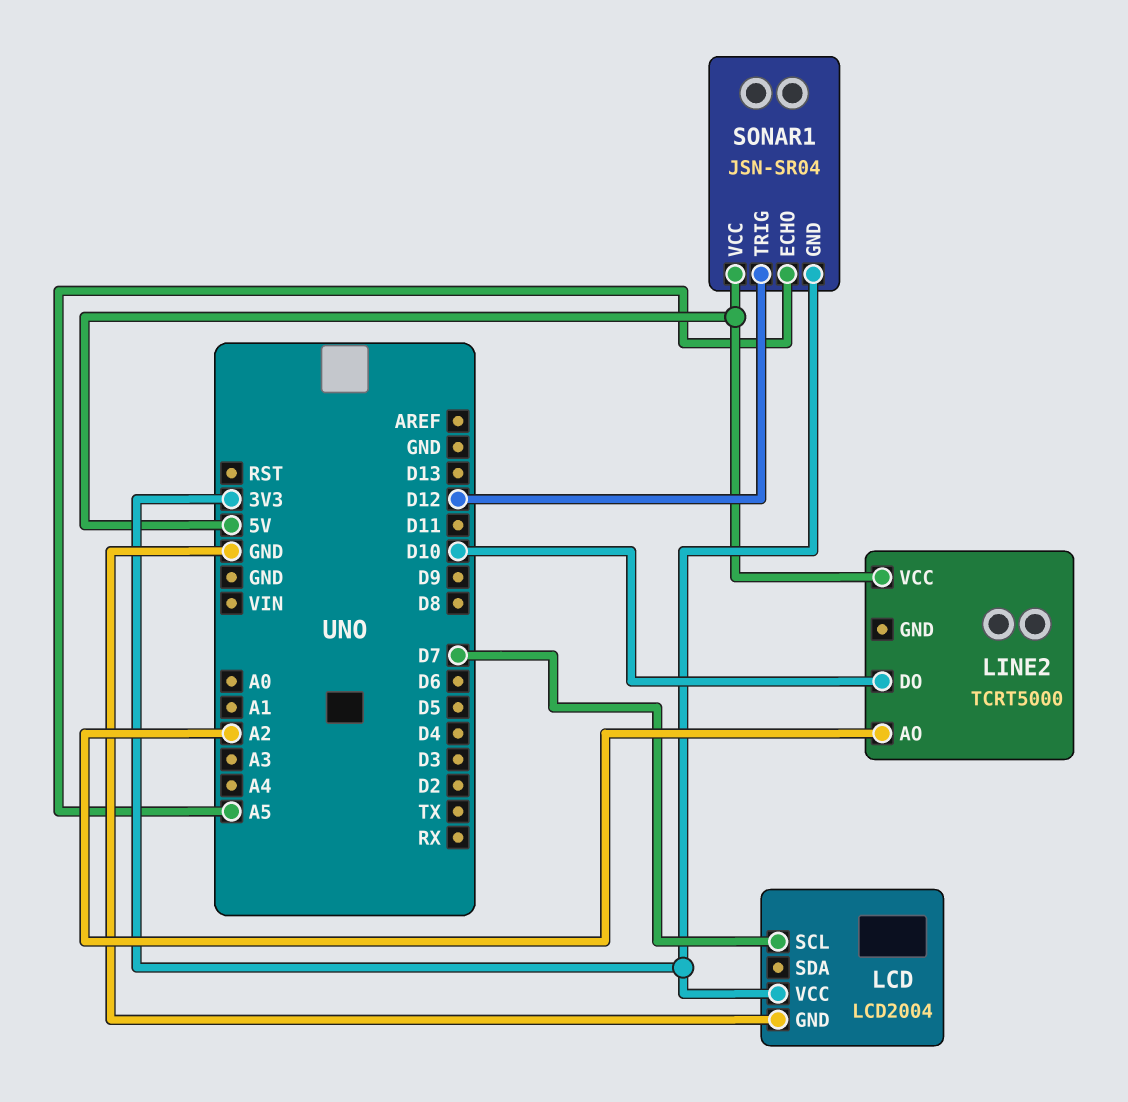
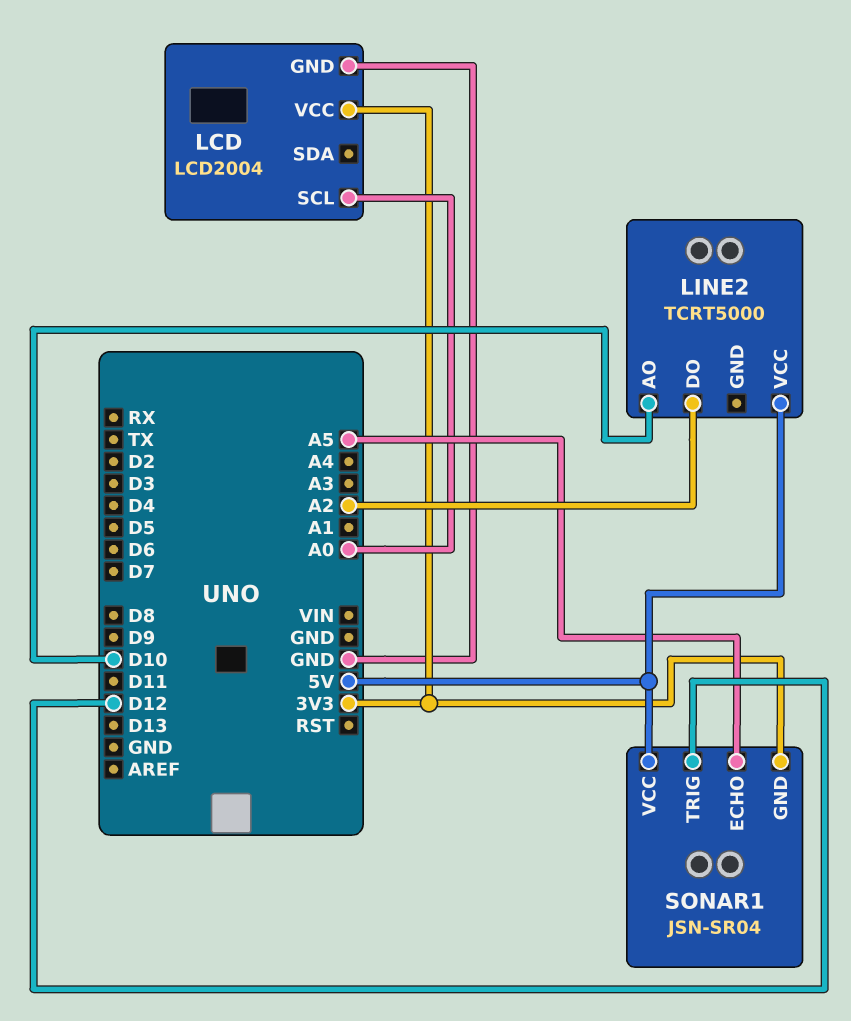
LCD pin SCL: D7 -> A0
LINE2 pin AO: A2 -> D10
LINE2 pin DO: D10 -> A2

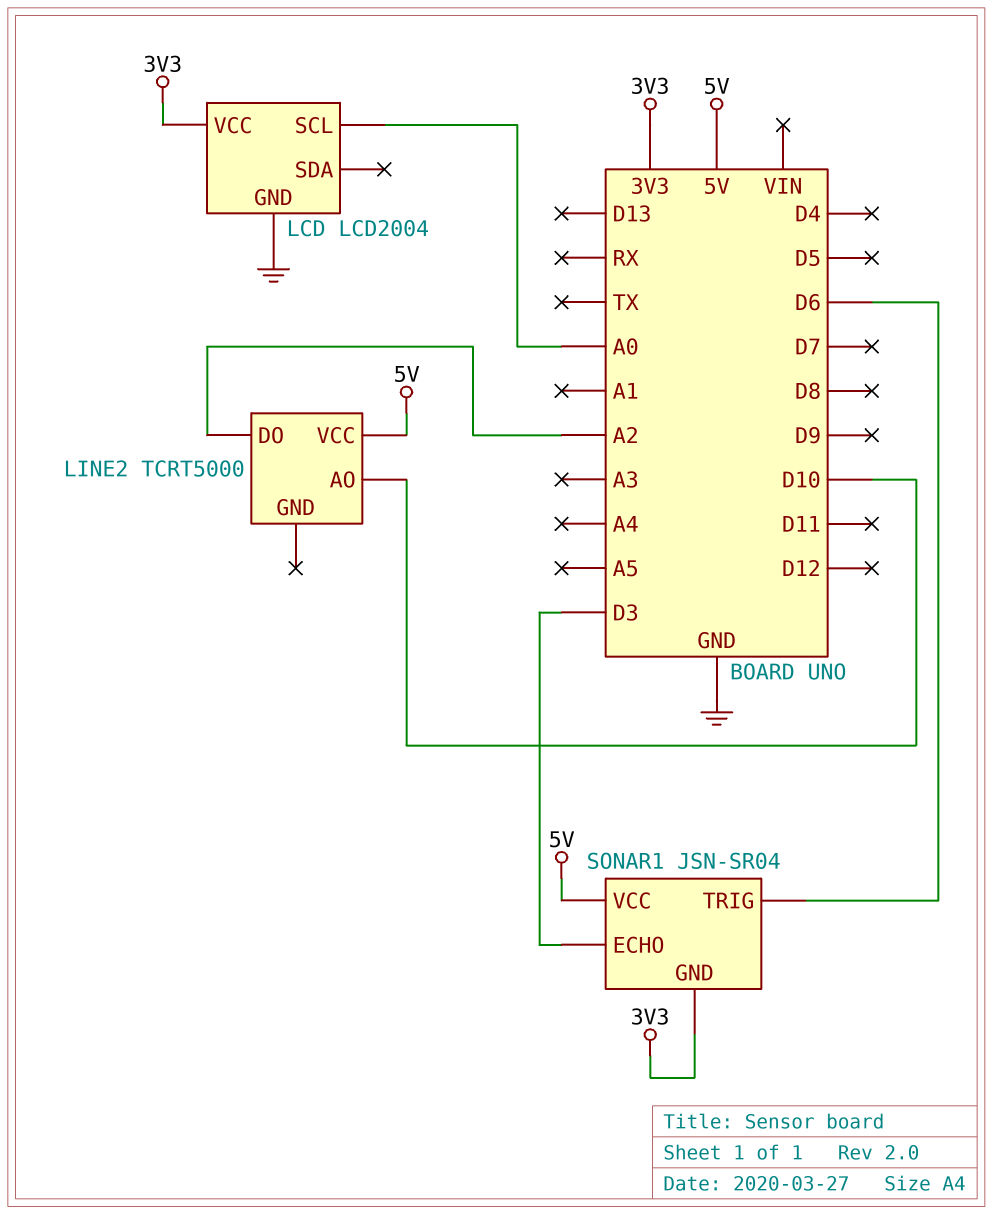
SONAR1 pin ECHO: A5 -> D3
SONAR1 pin TRIG: D12 -> D6

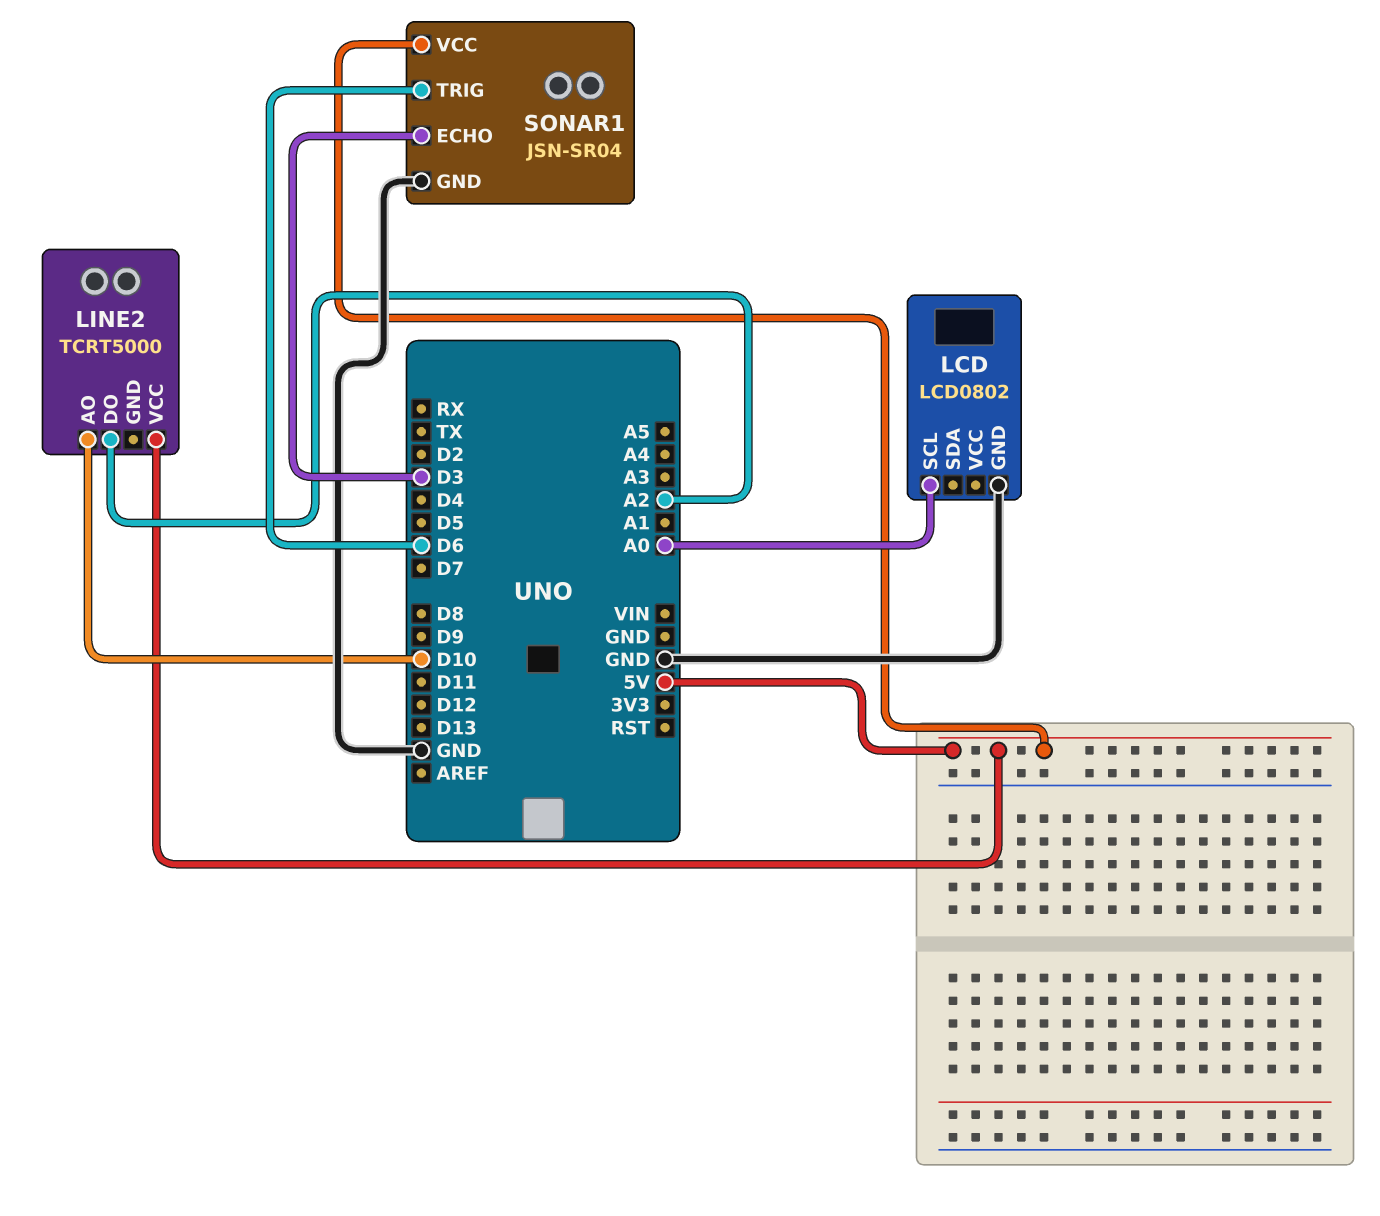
LCD: LCD2004 -> LCD0802
LCD pin VCC: 3V3 -> none
SONAR1 pin GND: 3V3 -> GND

